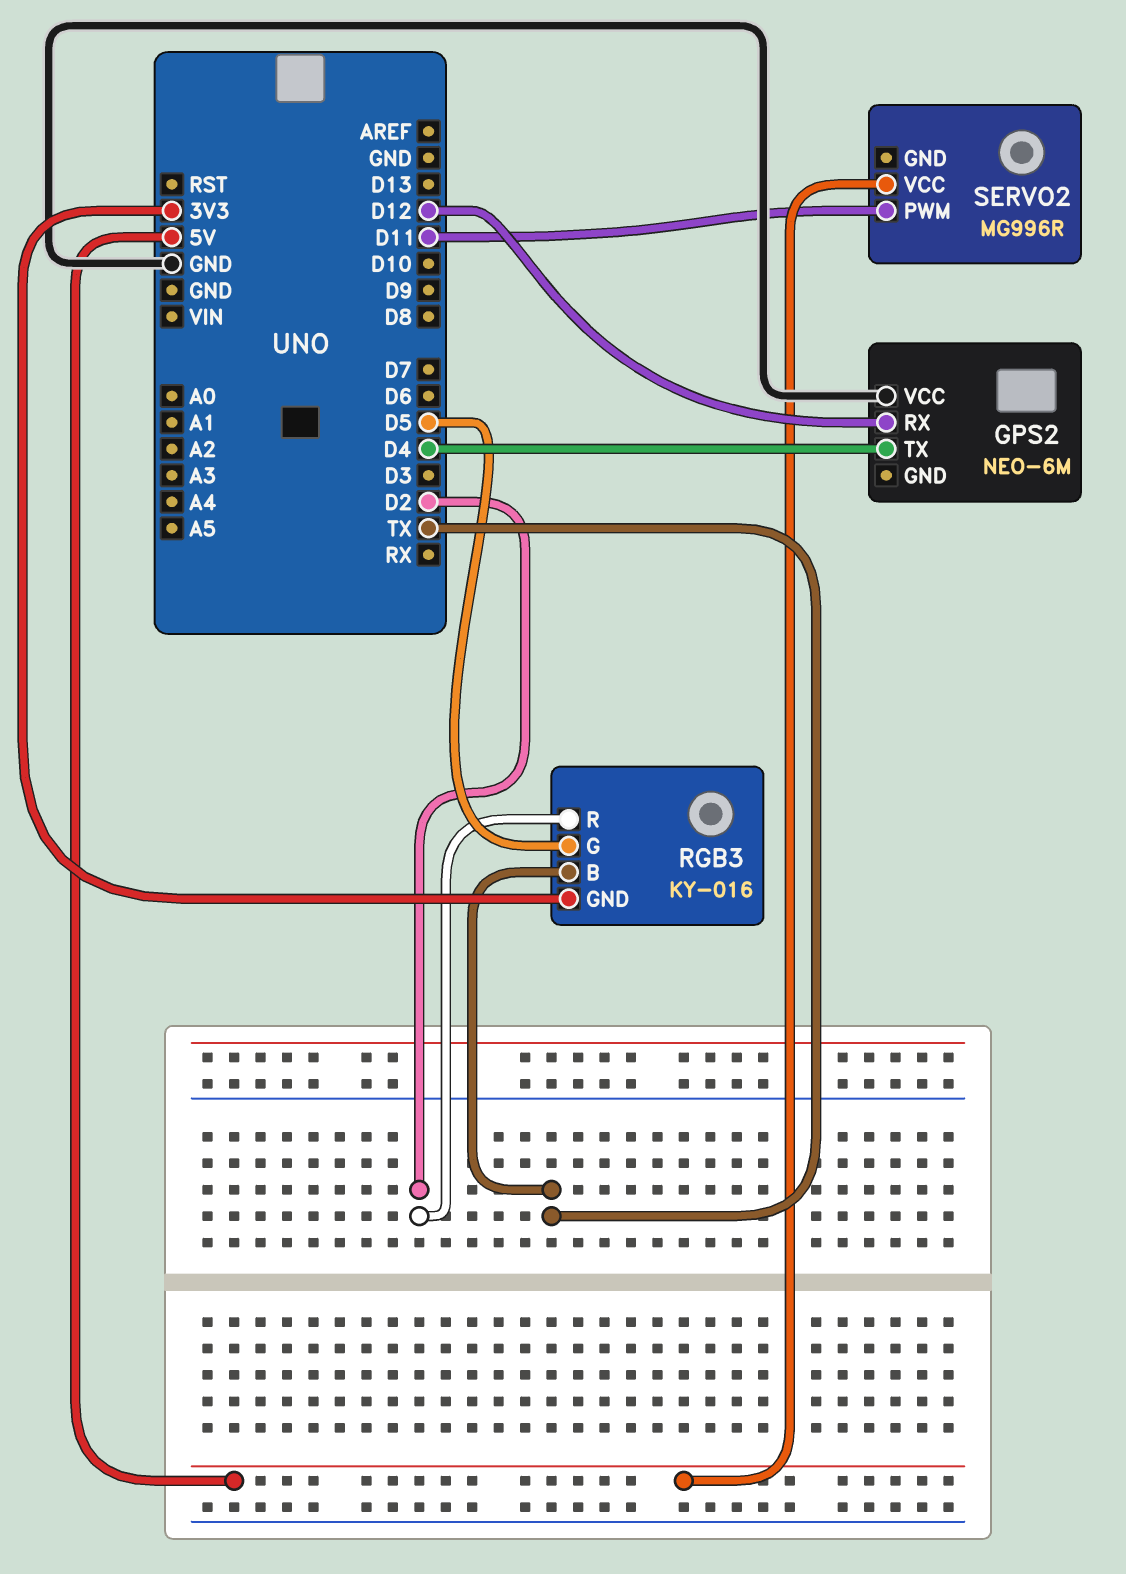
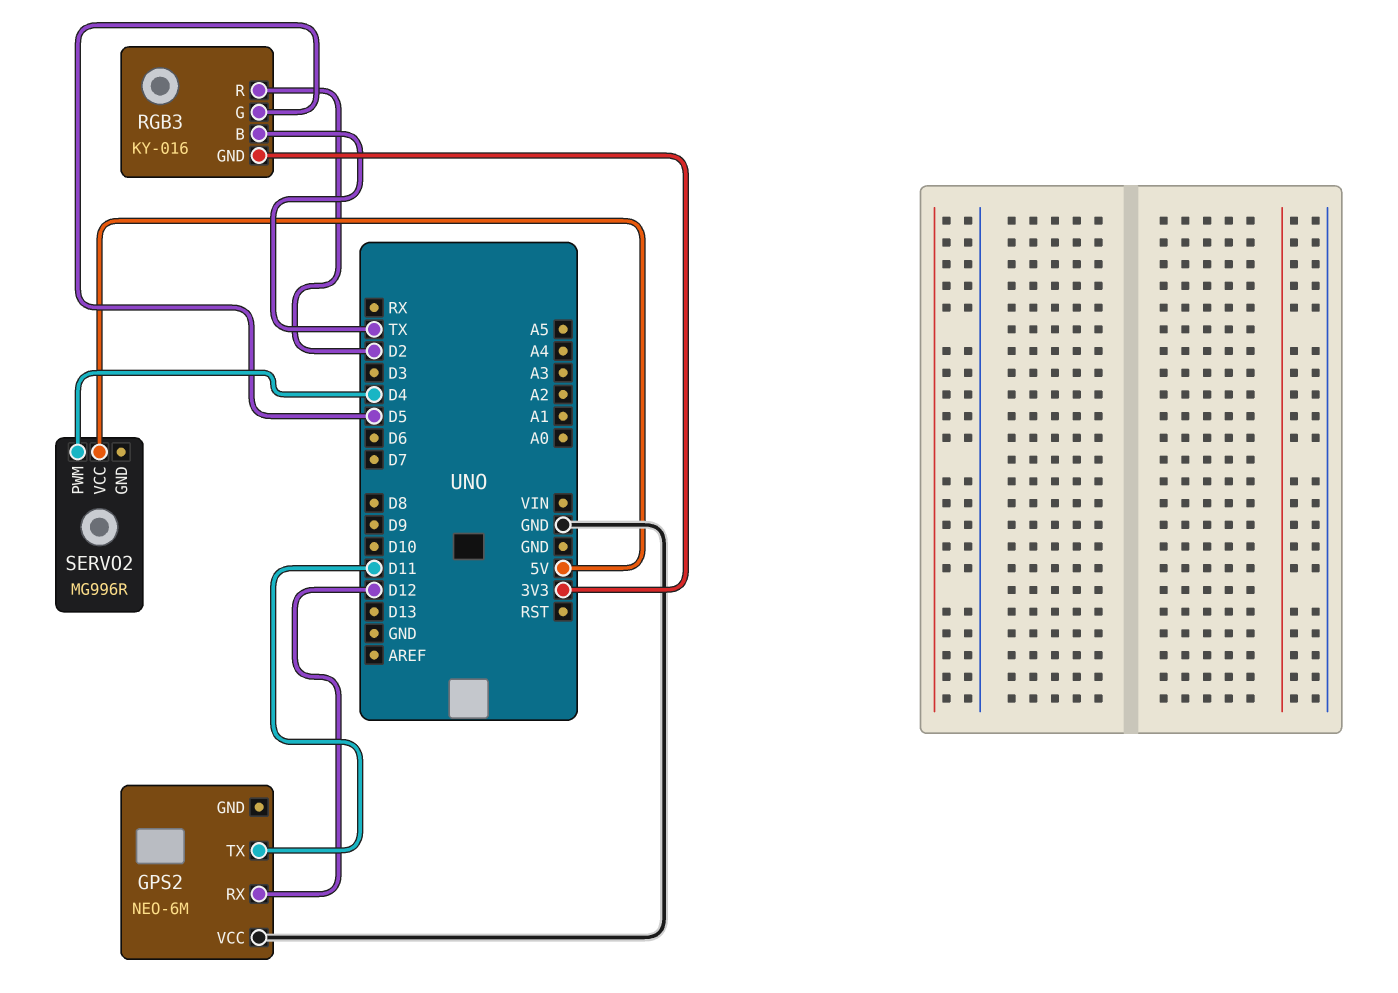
GPS2 pin TX: D4 -> D11
SERVO2 pin PWM: D11 -> D4

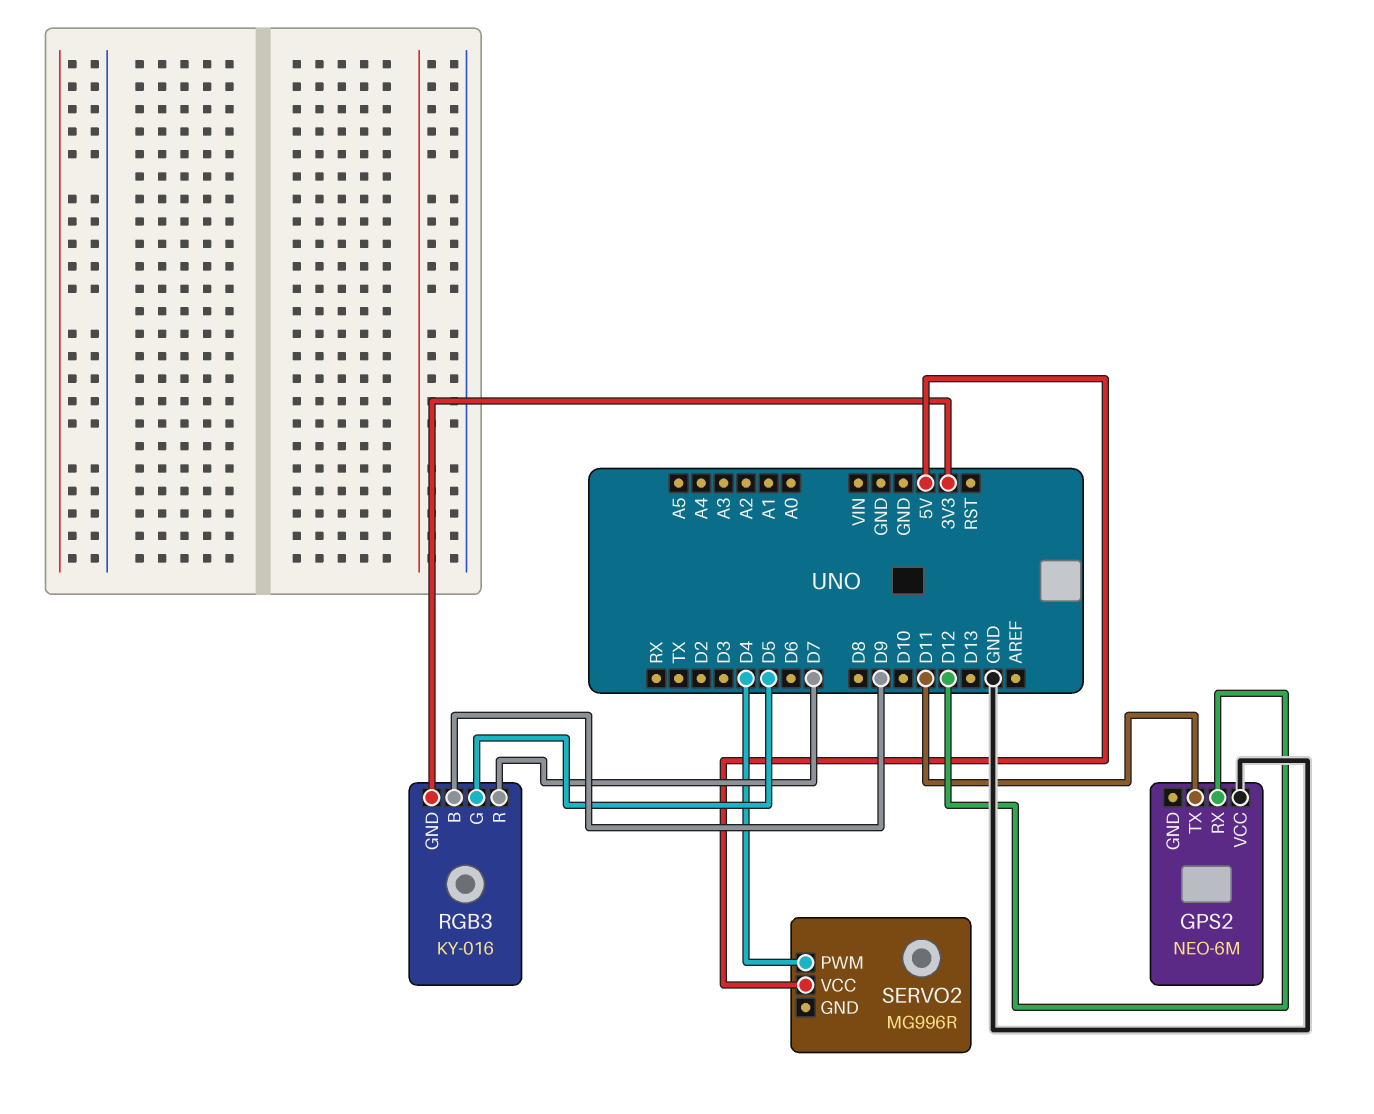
RGB3 pin B: TX -> D9
RGB3 pin R: D2 -> D7

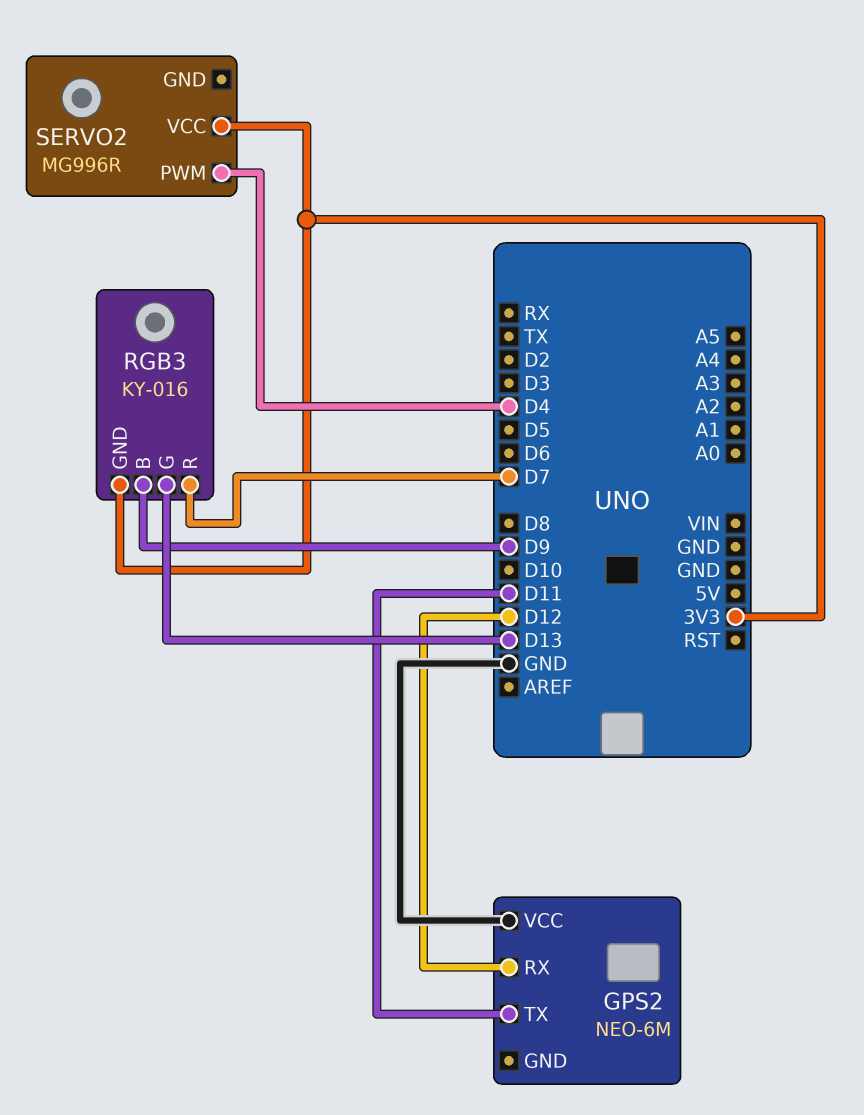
RGB3 pin G: D5 -> D13
SERVO2 pin VCC: 5V -> 3V3

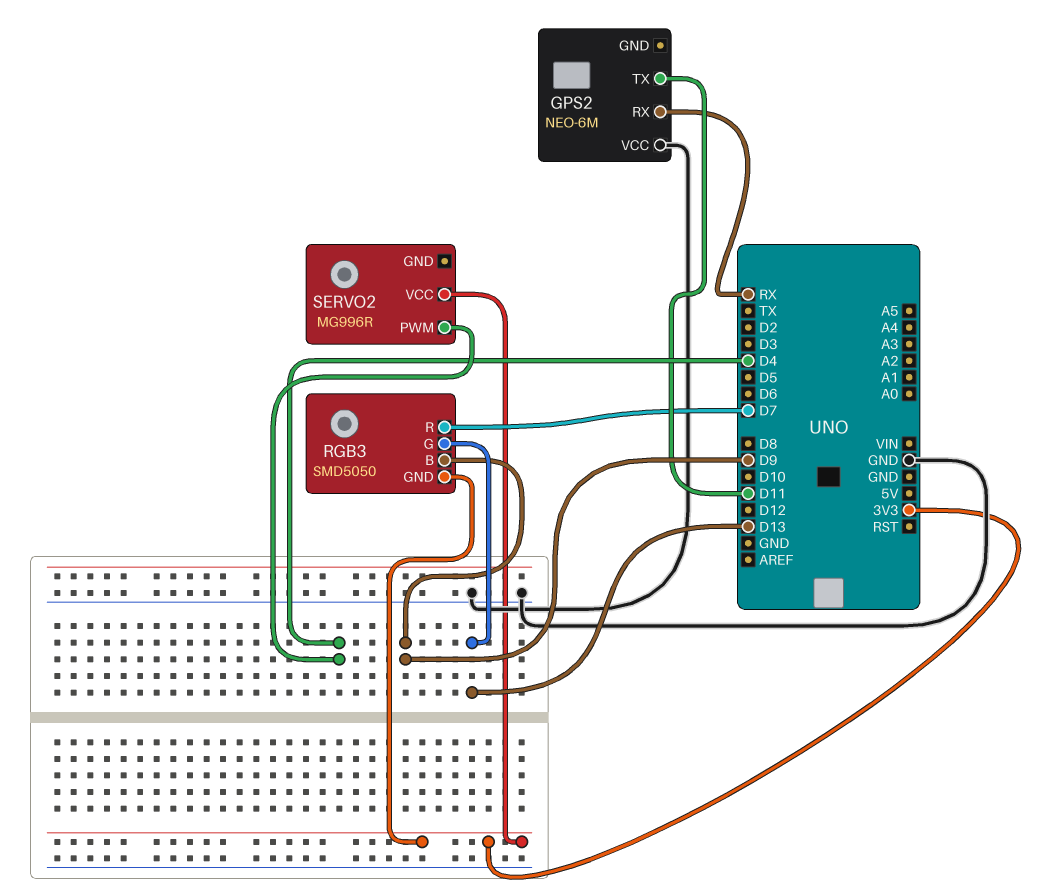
GPS2 pin RX: D12 -> RX
RGB3: KY-016 -> SMD5050

